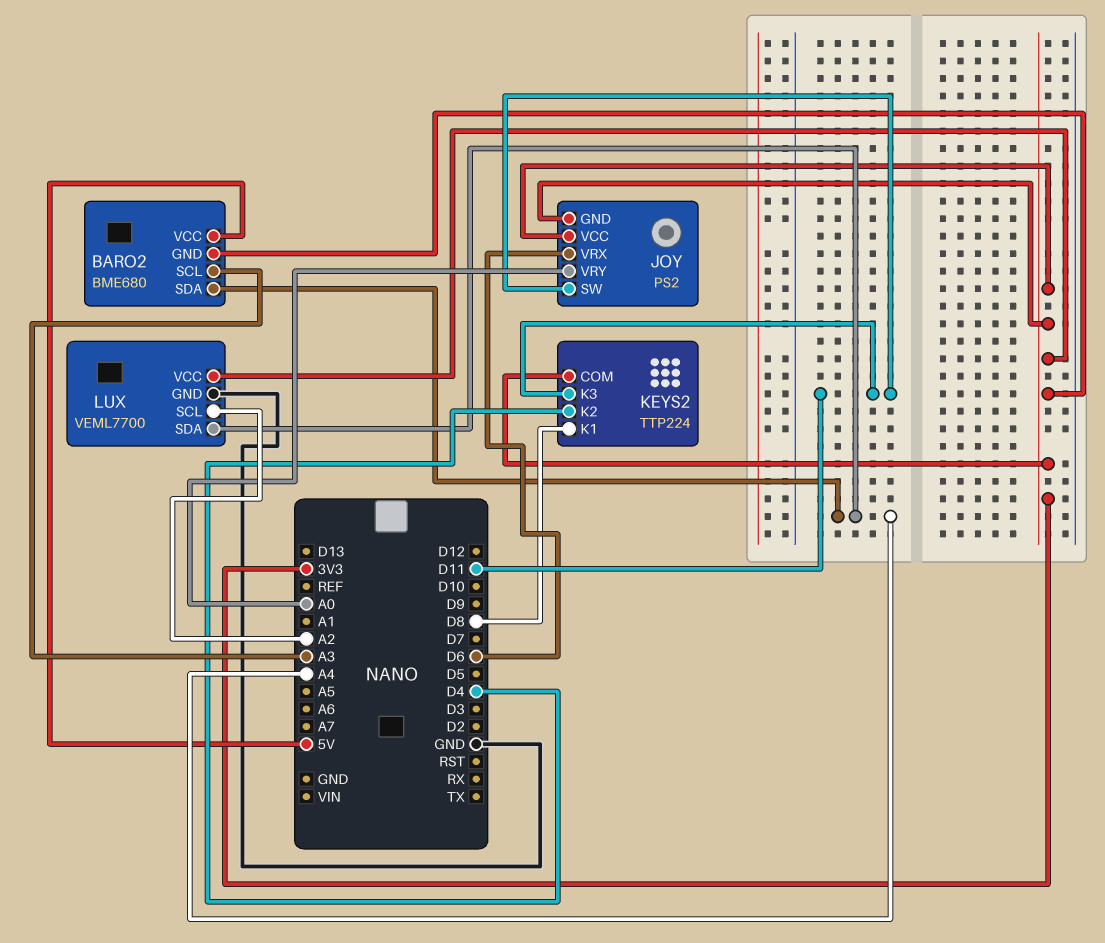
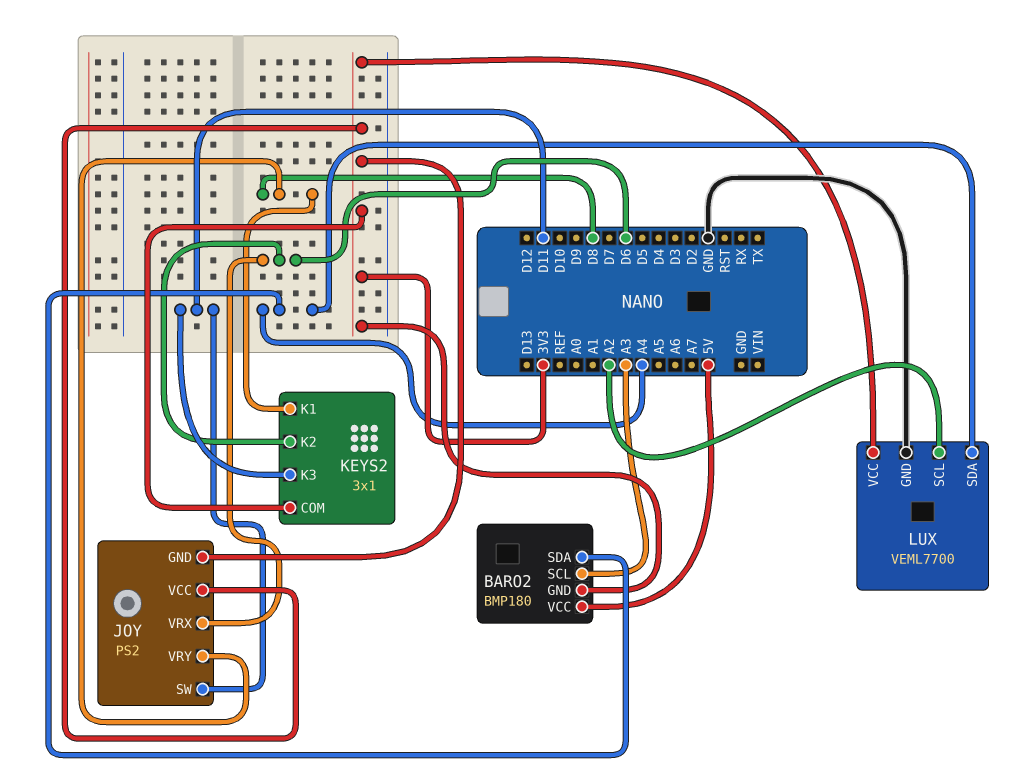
BARO2: BME680 -> BMP180
JOY pin VRY: A0 -> D8
KEYS2: TTP224 -> 3x1
KEYS2 pin K2: D4 -> D6

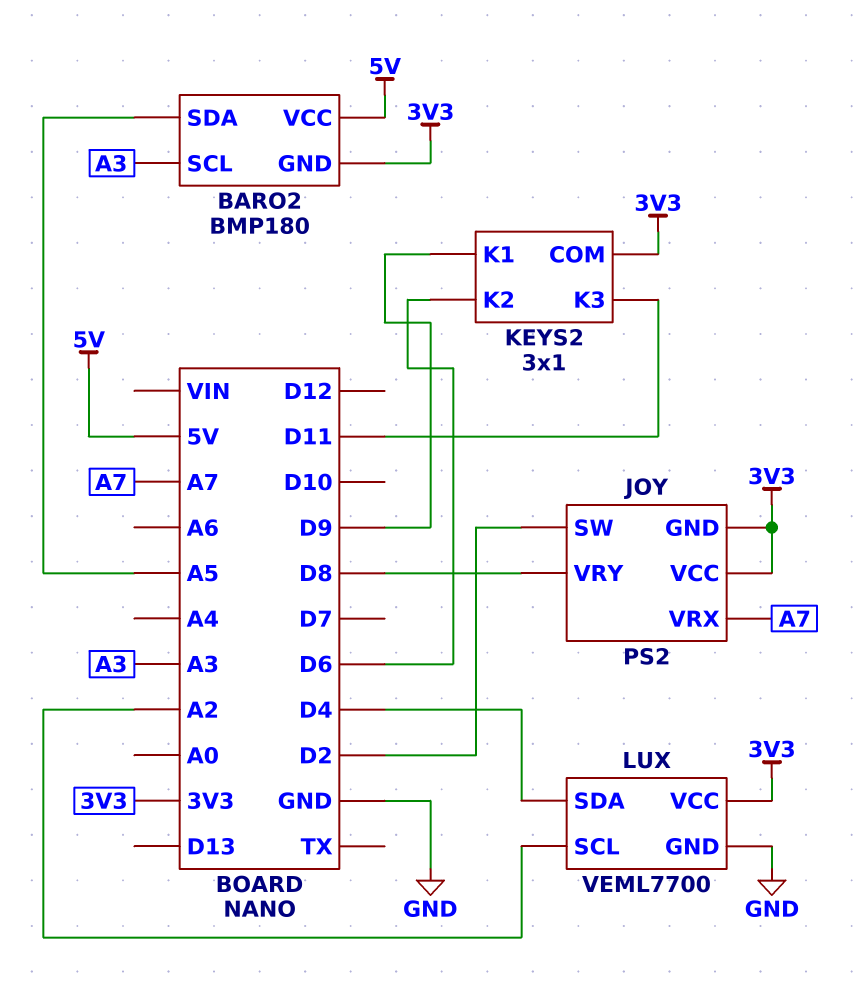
BARO2 pin SDA: A4 -> A5
JOY pin SW: D11 -> D2
JOY pin VRX: D6 -> A7
KEYS2 pin K1: D8 -> D9
LUX pin SDA: A4 -> D4

